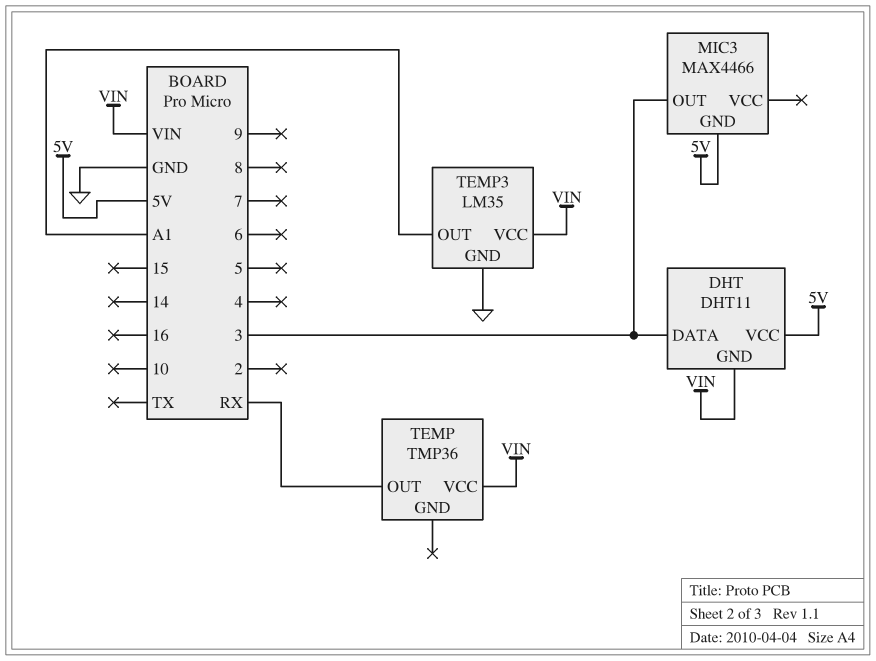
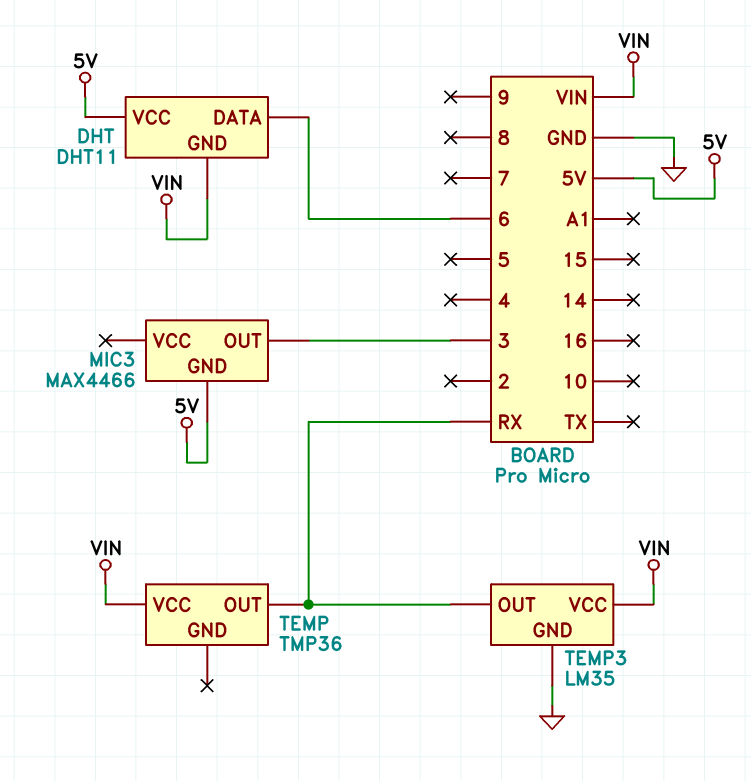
DHT pin DATA: 3 -> 6
TEMP3 pin OUT: A1 -> RX

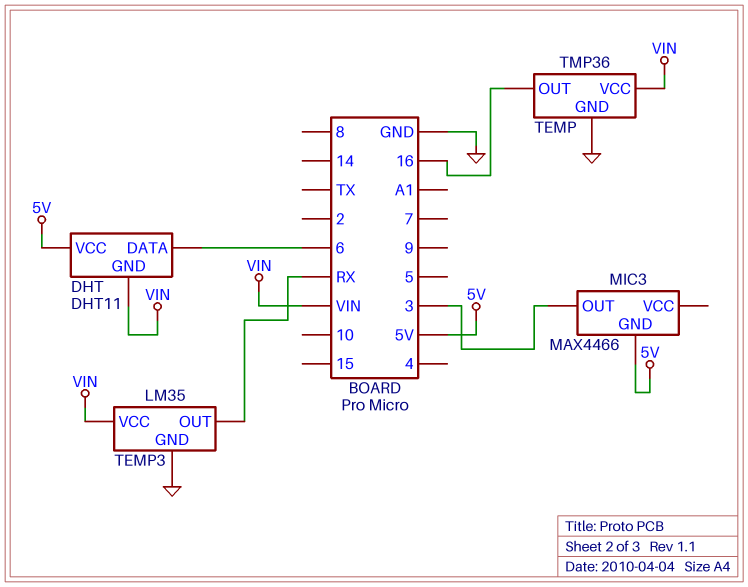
TEMP pin GND: none -> GND
TEMP pin OUT: RX -> 16

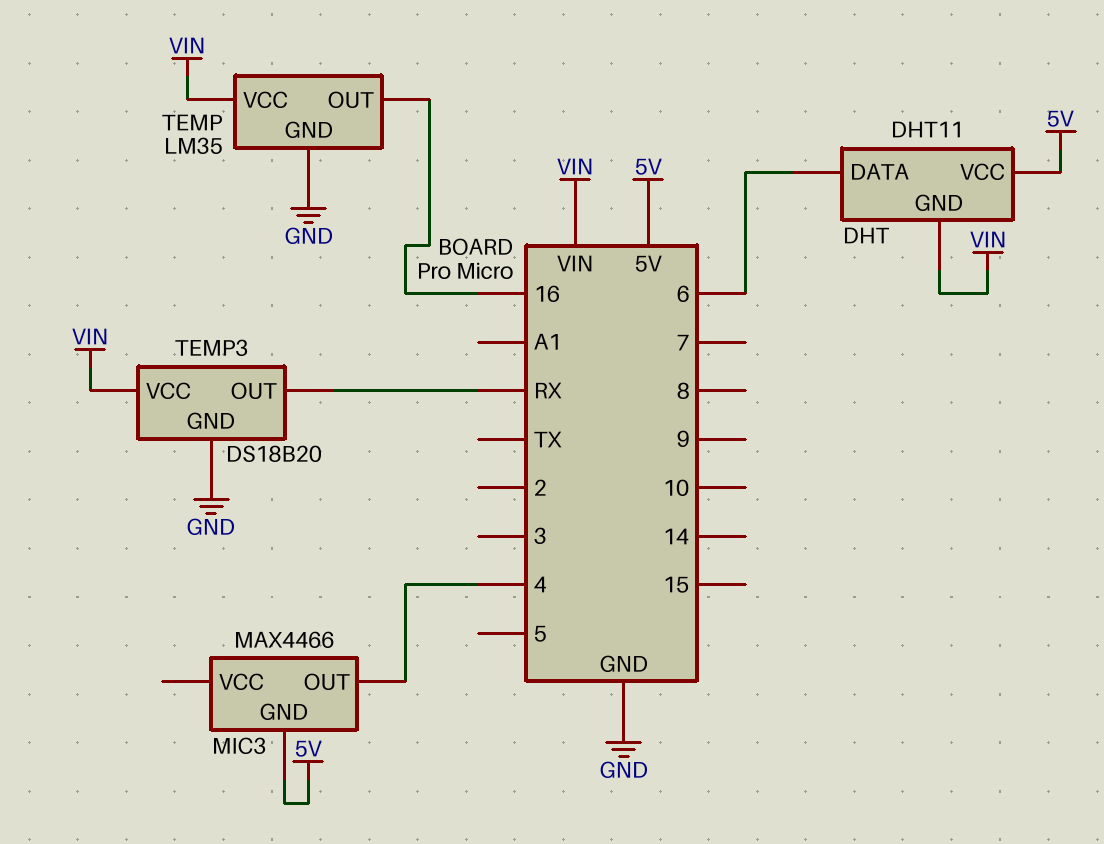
MIC3 pin OUT: 3 -> 4
TEMP: TMP36 -> LM35
TEMP3: LM35 -> DS18B20

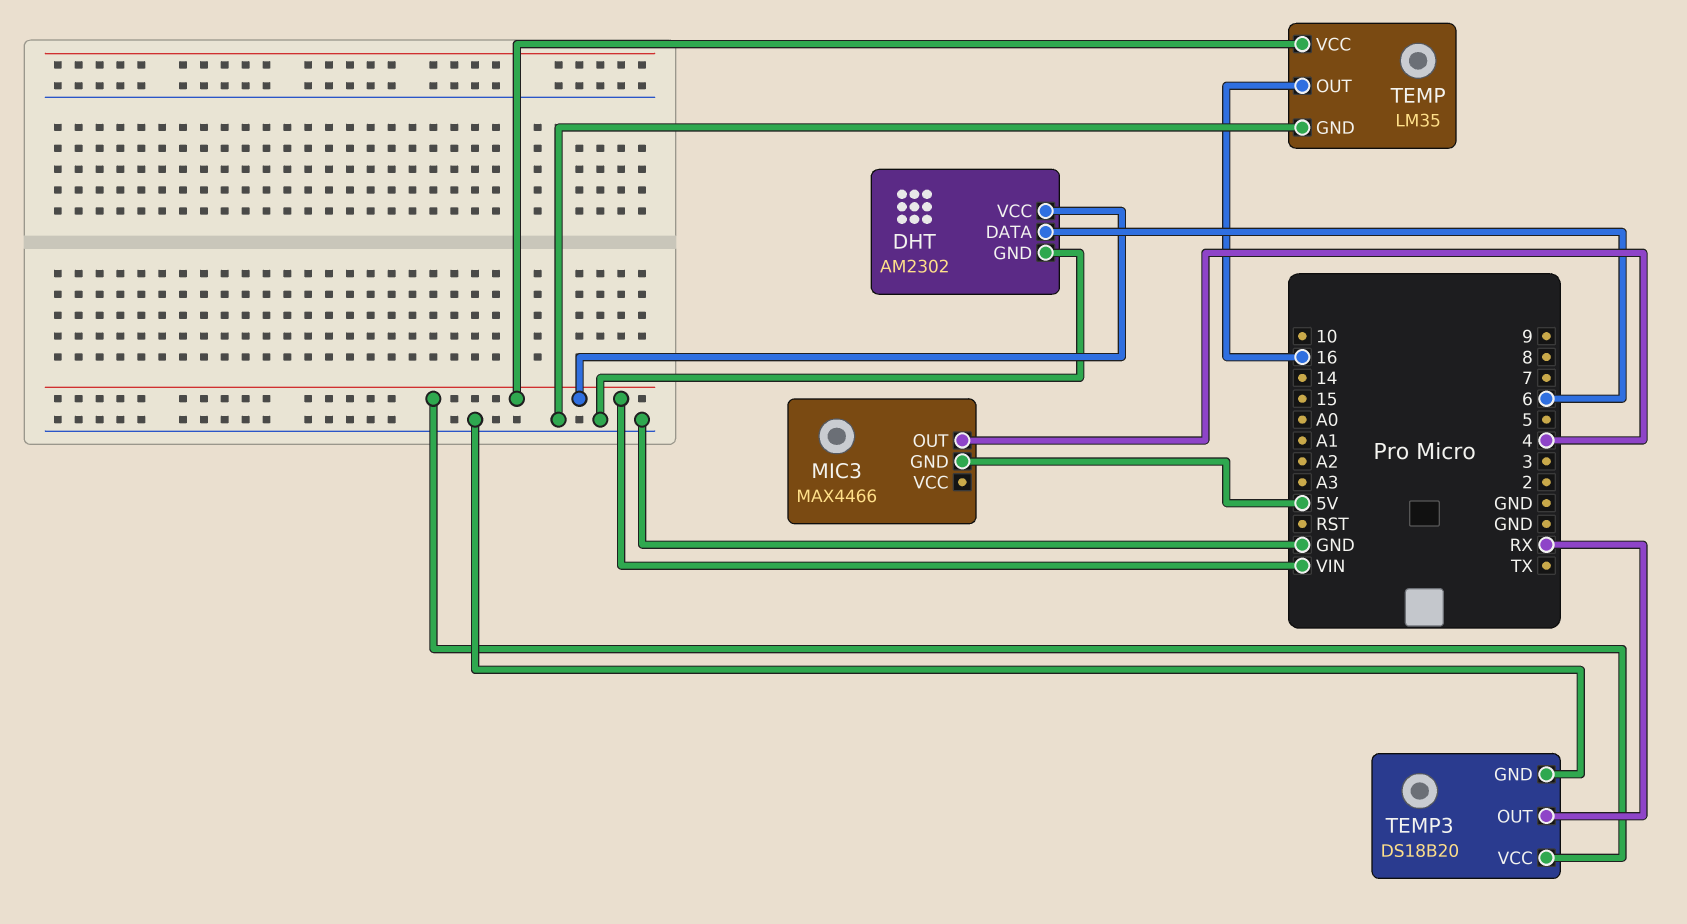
DHT: DHT11 -> AM2302
DHT pin GND: VIN -> GND
DHT pin VCC: 5V -> VIN

